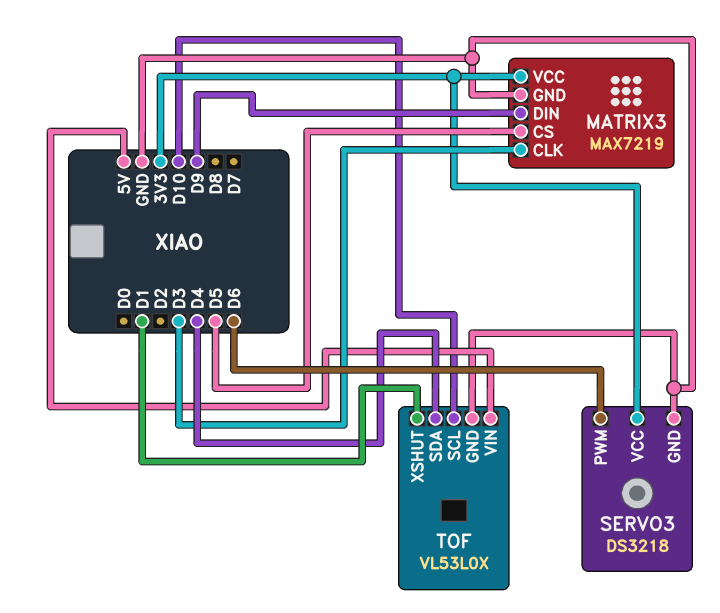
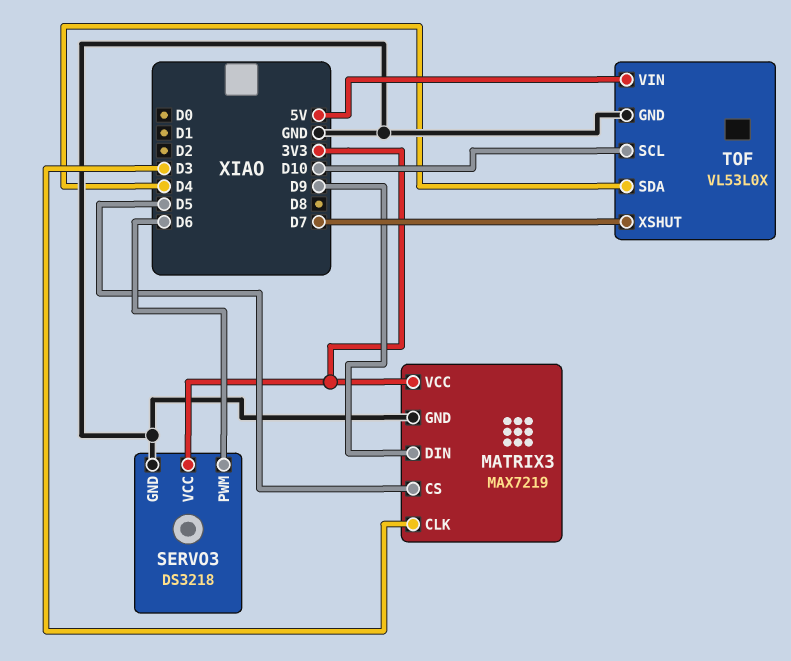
TOF pin XSHUT: D1 -> D7

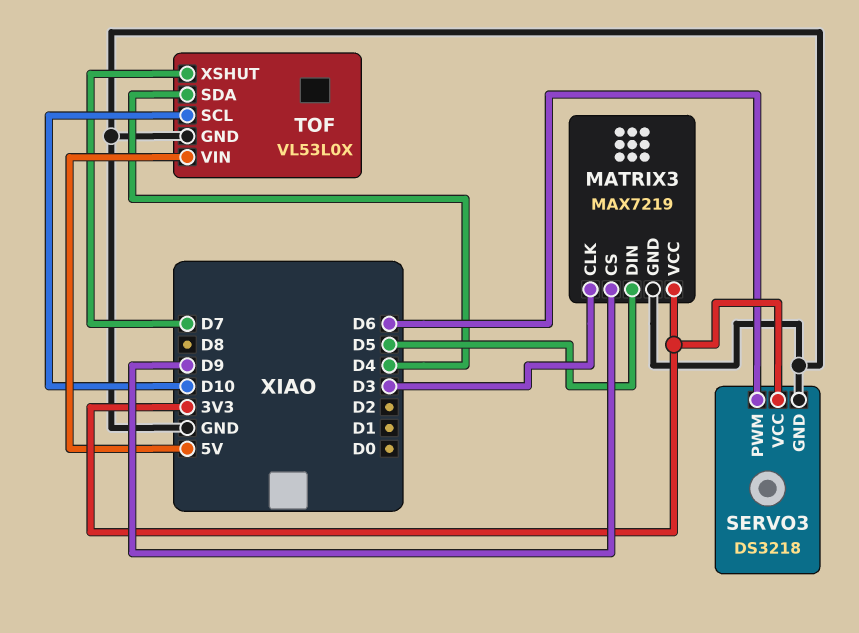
MATRIX3 pin CS: D5 -> D9
MATRIX3 pin DIN: D9 -> D5

